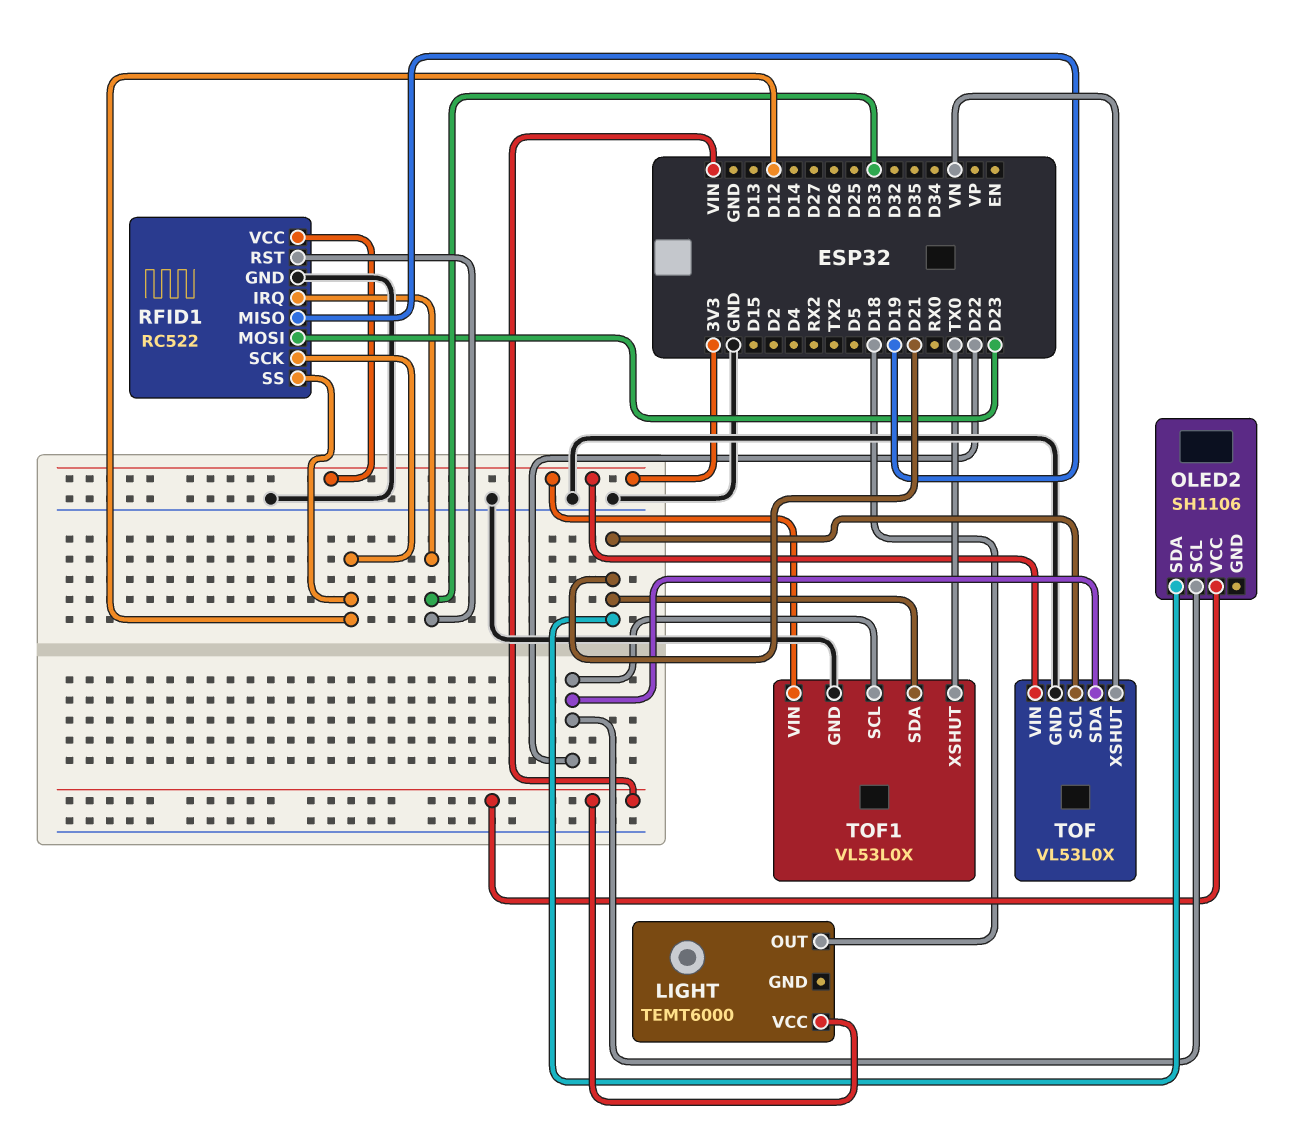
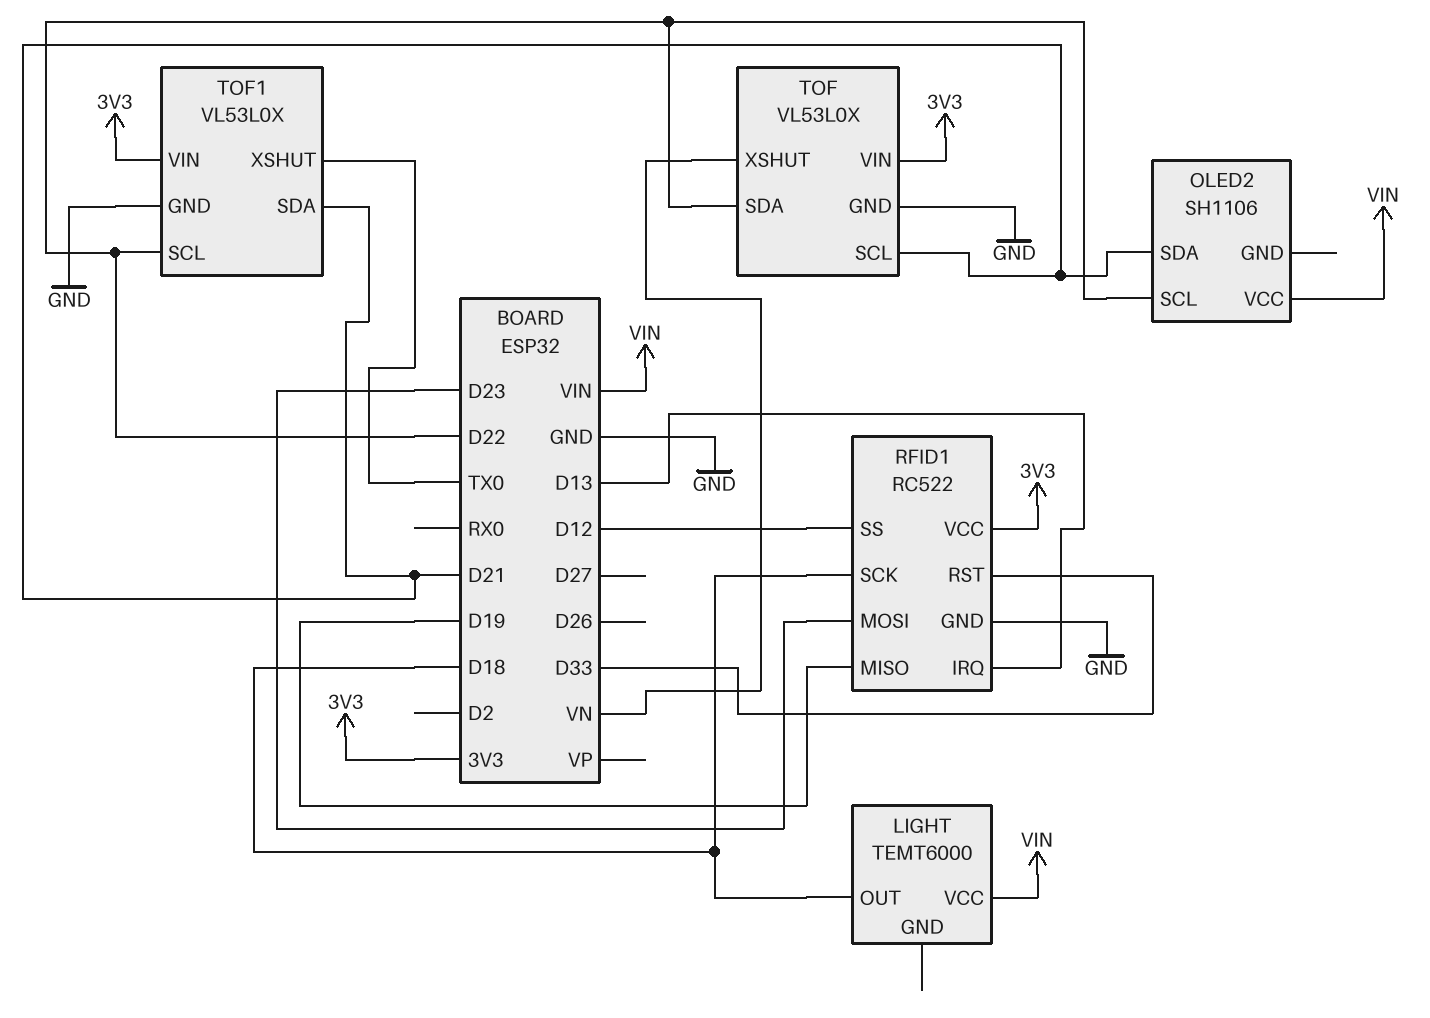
RFID1 pin IRQ: D33 -> D13
RFID1 pin SCK: D12 -> D18

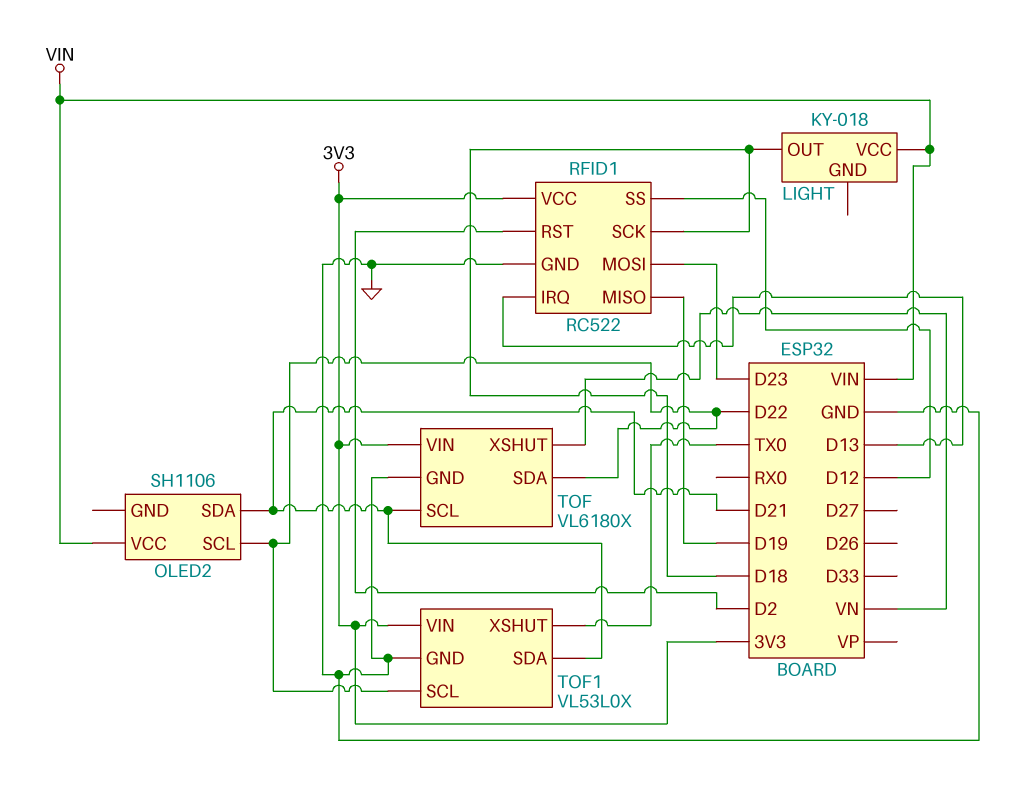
LIGHT: TEMT6000 -> KY-018
RFID1 pin RST: D33 -> D2
TOF: VL53L0X -> VL6180X

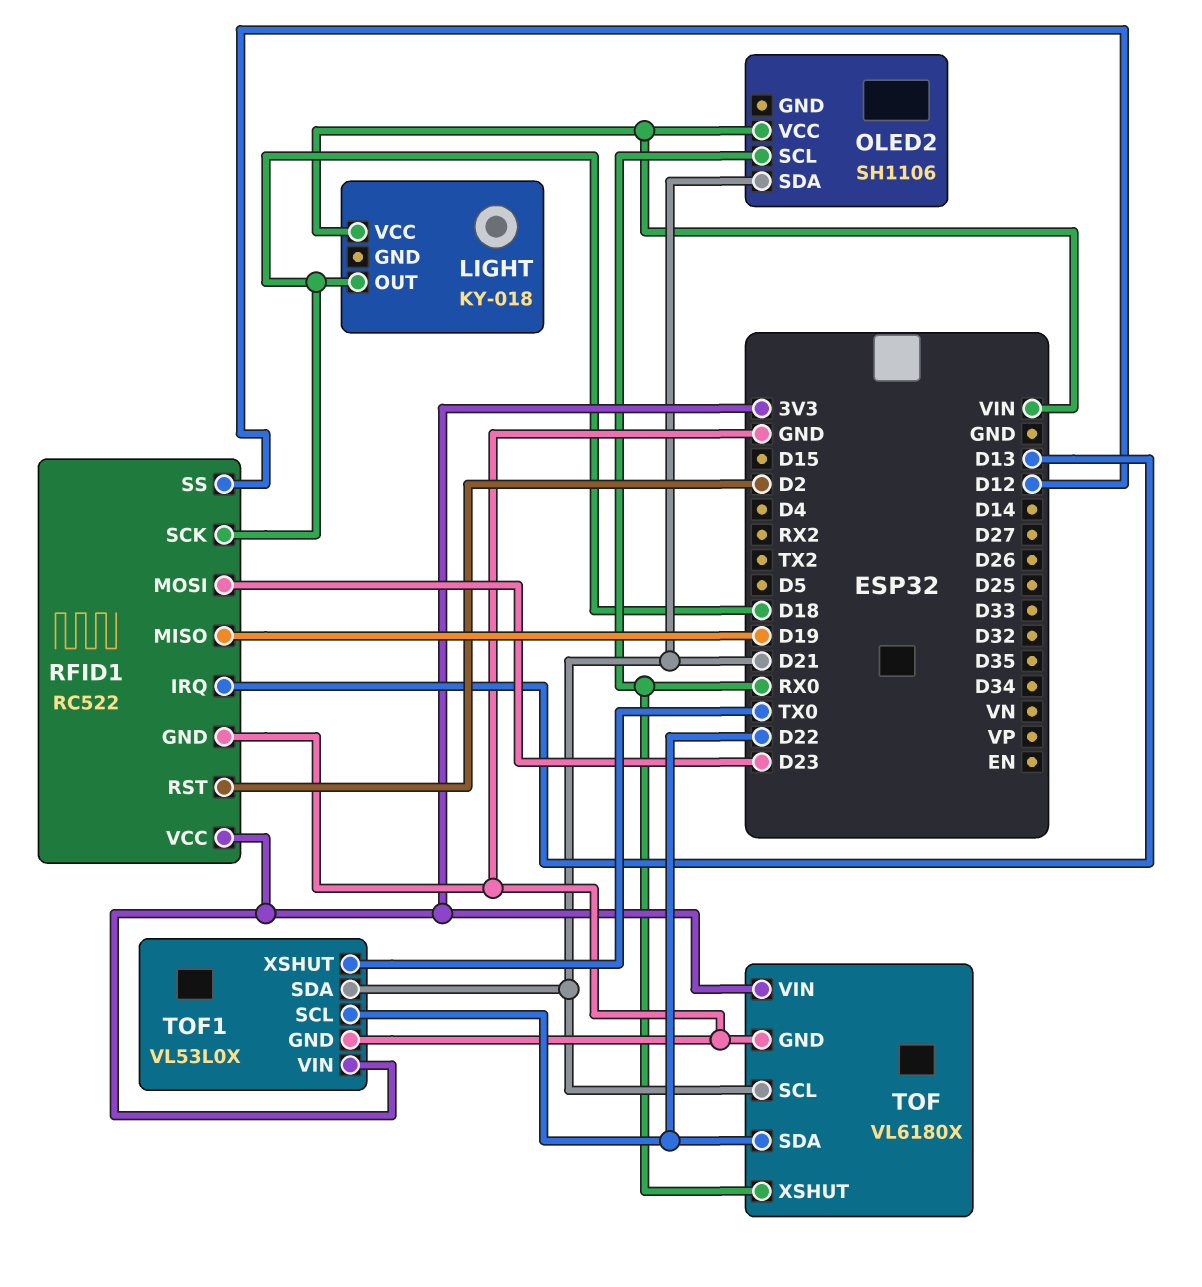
OLED2 pin SCL: D22 -> RX0
TOF pin XSHUT: VN -> RX0

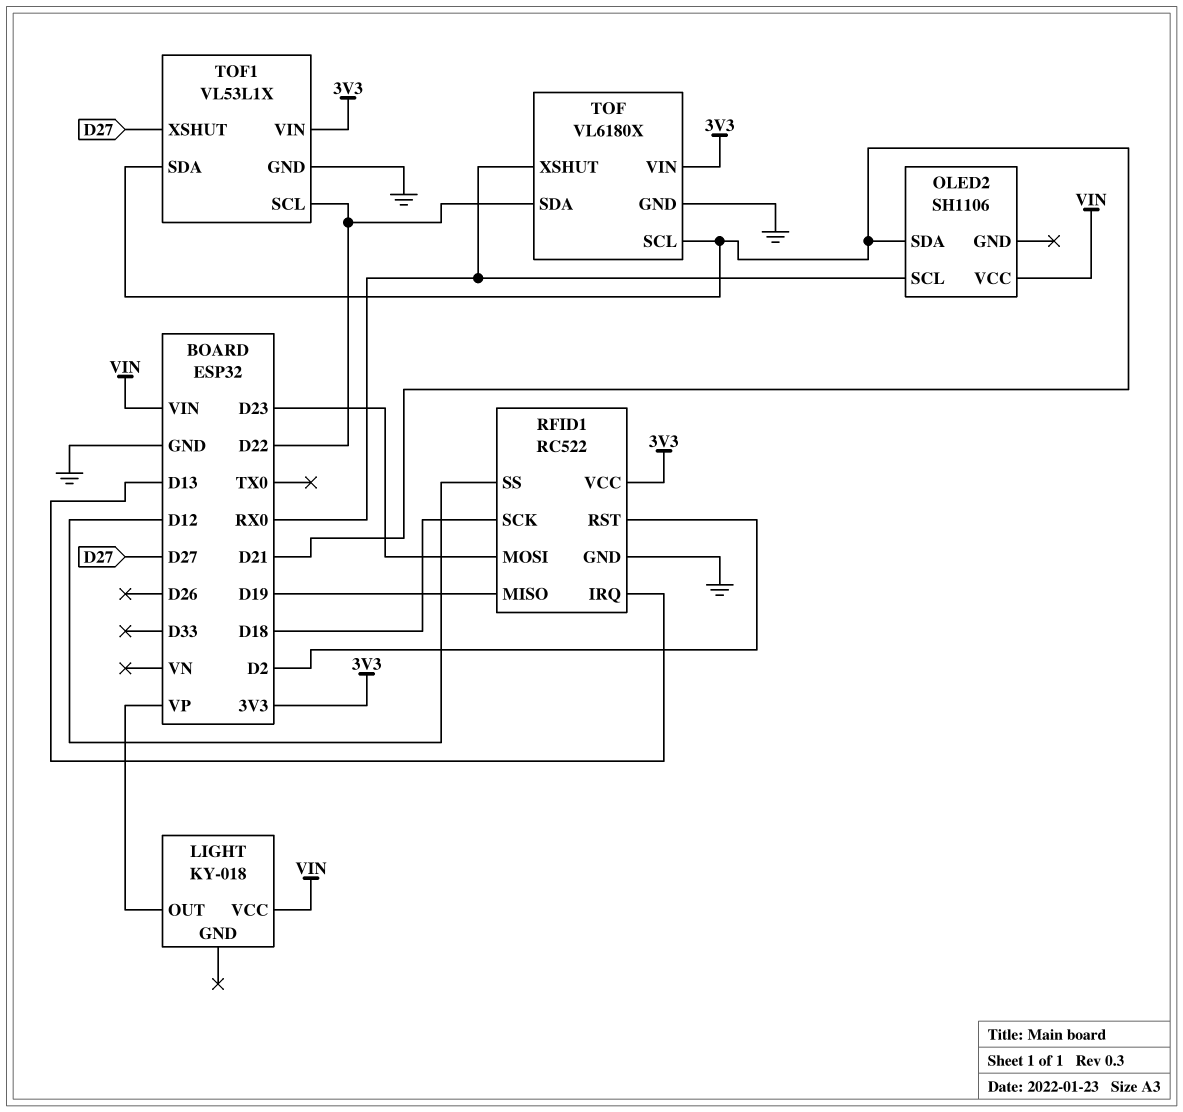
LIGHT pin OUT: D18 -> VP
TOF1: VL53L0X -> VL53L1X
TOF1 pin XSHUT: TX0 -> D27

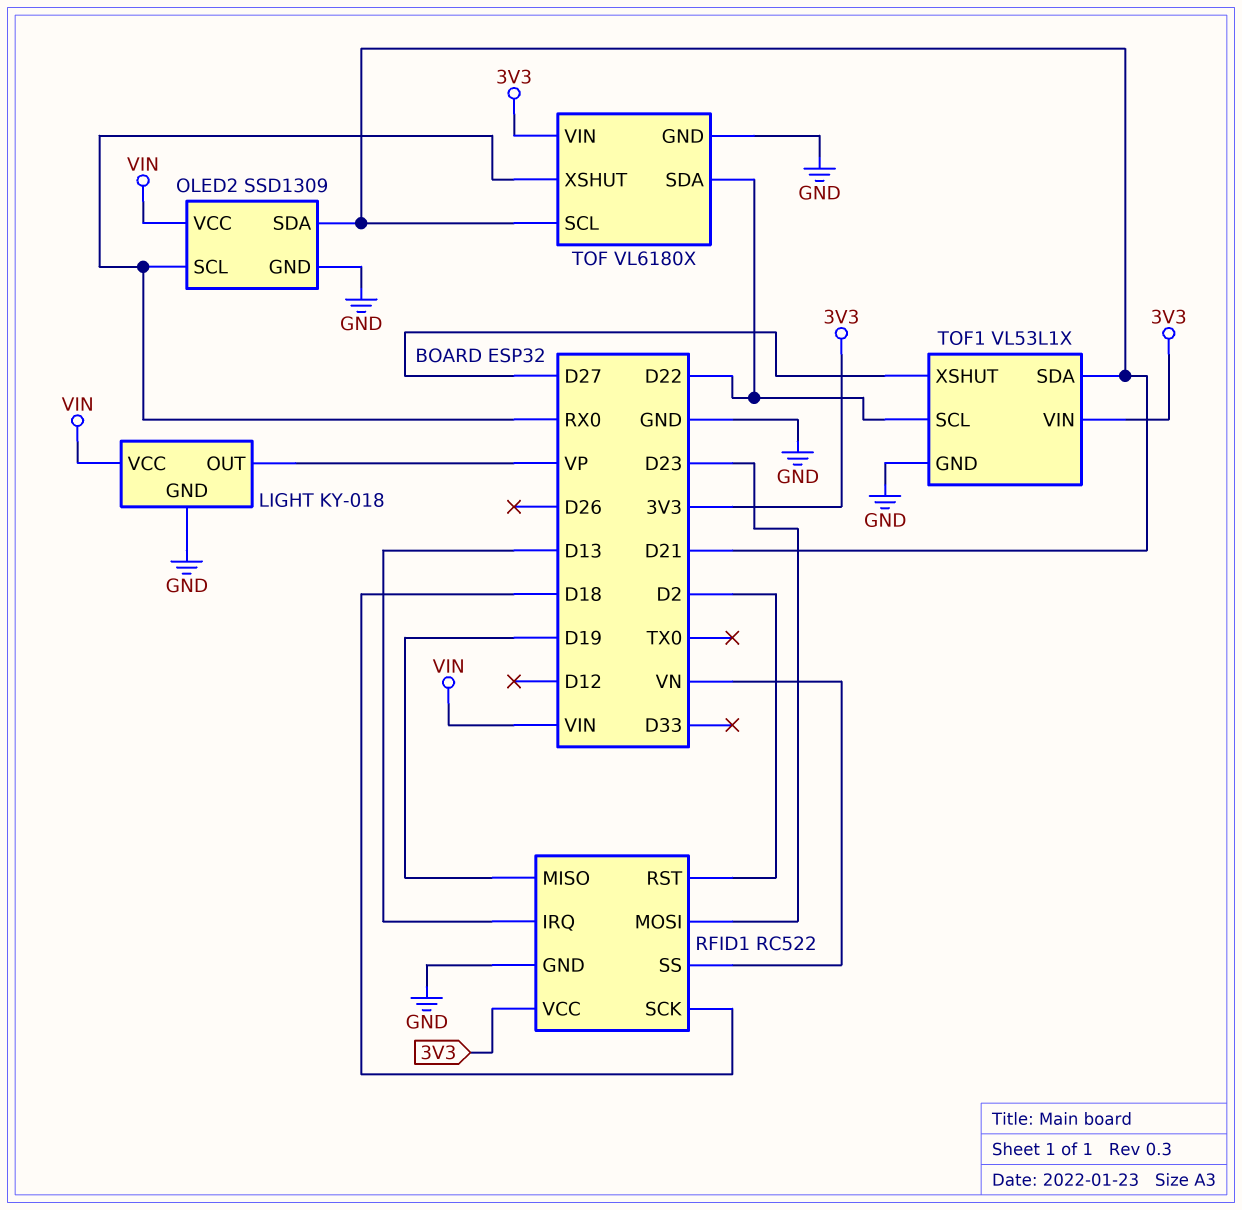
LIGHT pin GND: none -> GND
OLED2: SH1106 -> SSD1309
OLED2 pin GND: none -> GND
RFID1 pin SS: D12 -> VN

